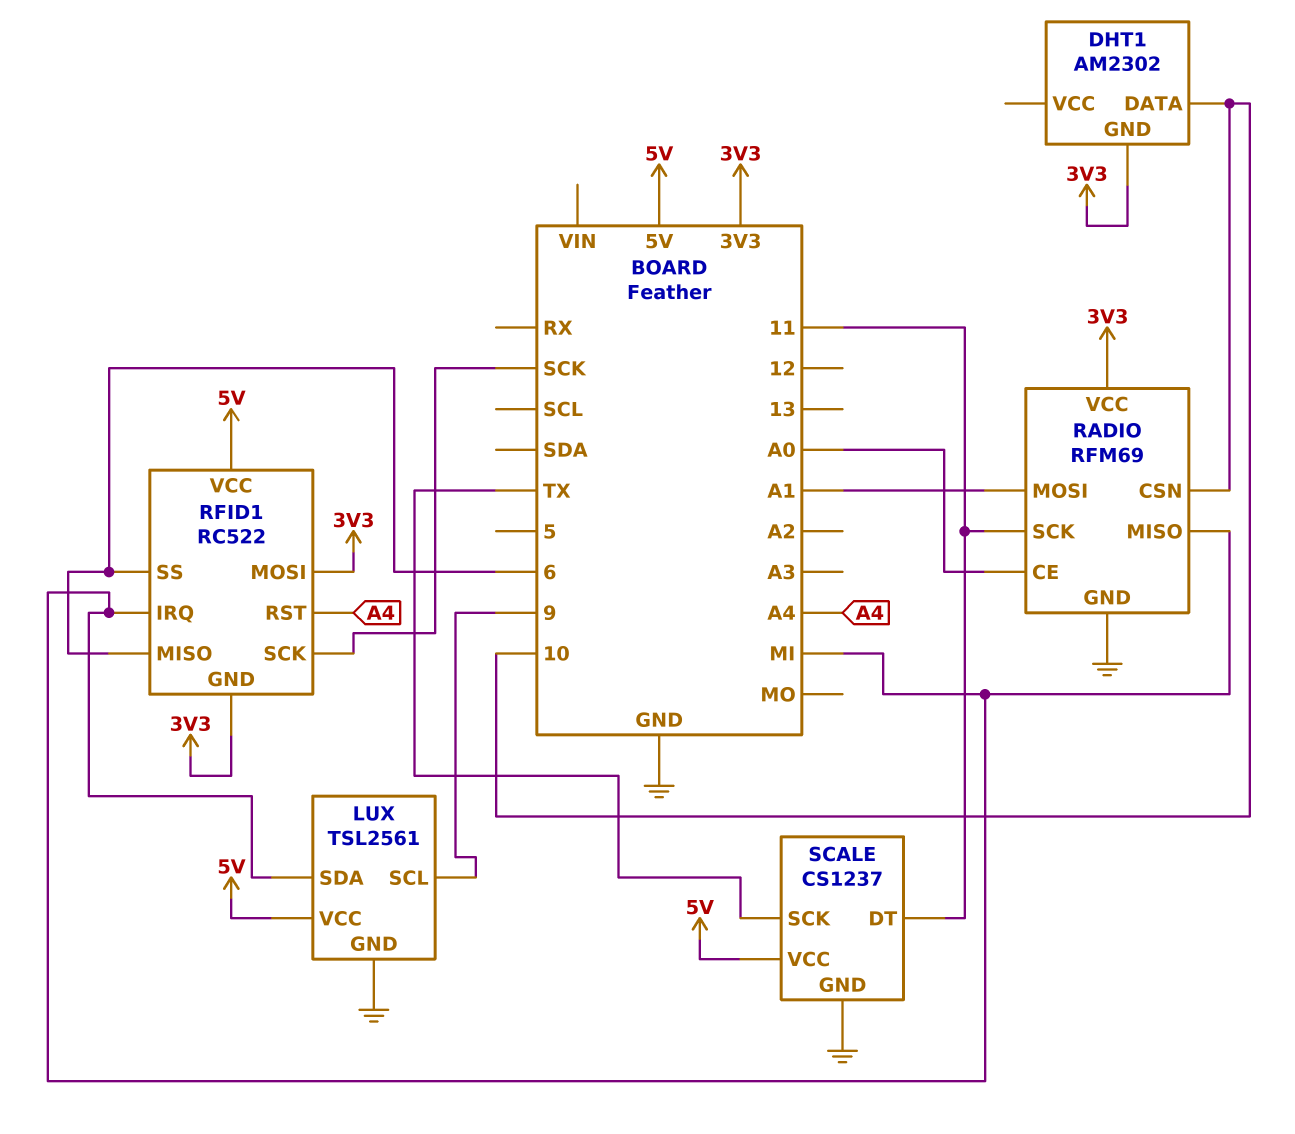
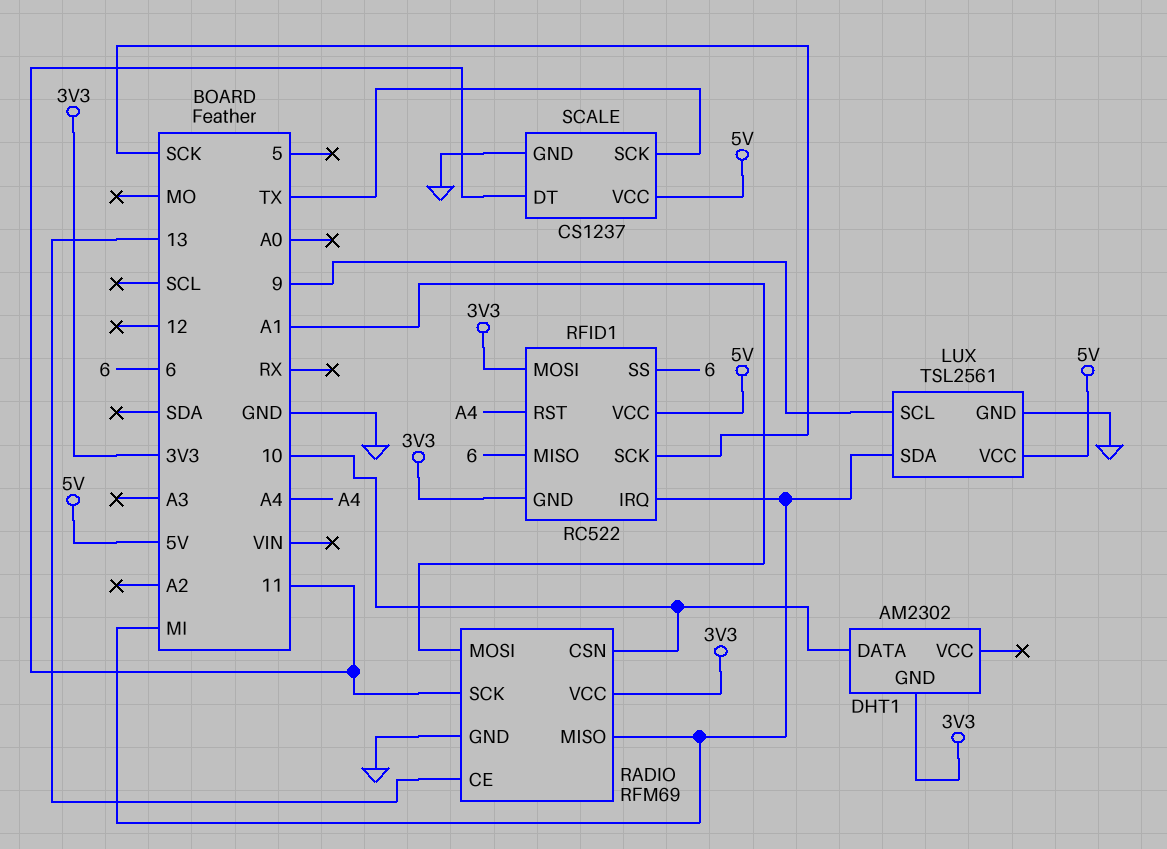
RADIO pin CE: A0 -> 13

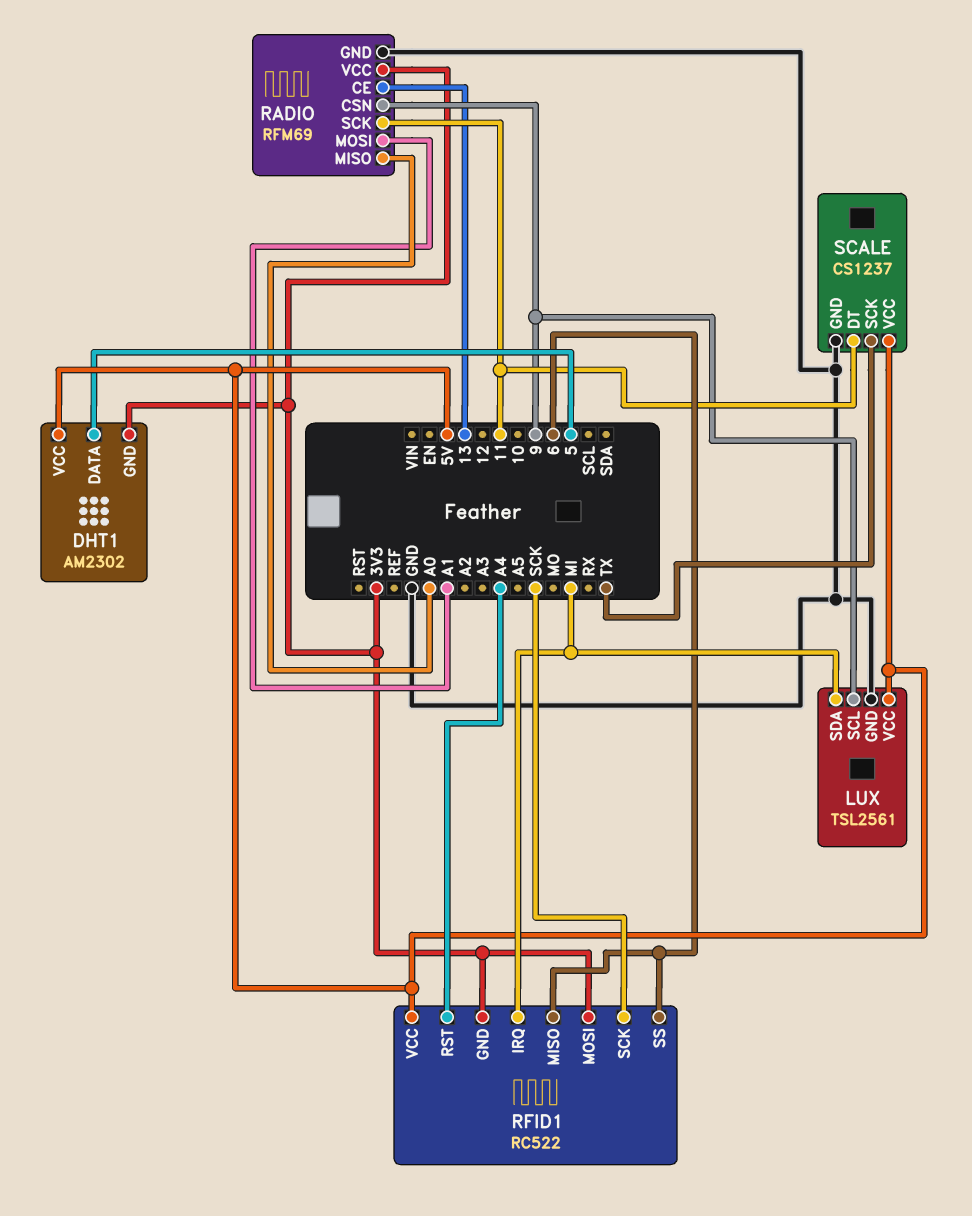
DHT1 pin DATA: 10 -> 5
DHT1 pin VCC: none -> 5V
RADIO pin CSN: 10 -> 9
RADIO pin MISO: MI -> A0

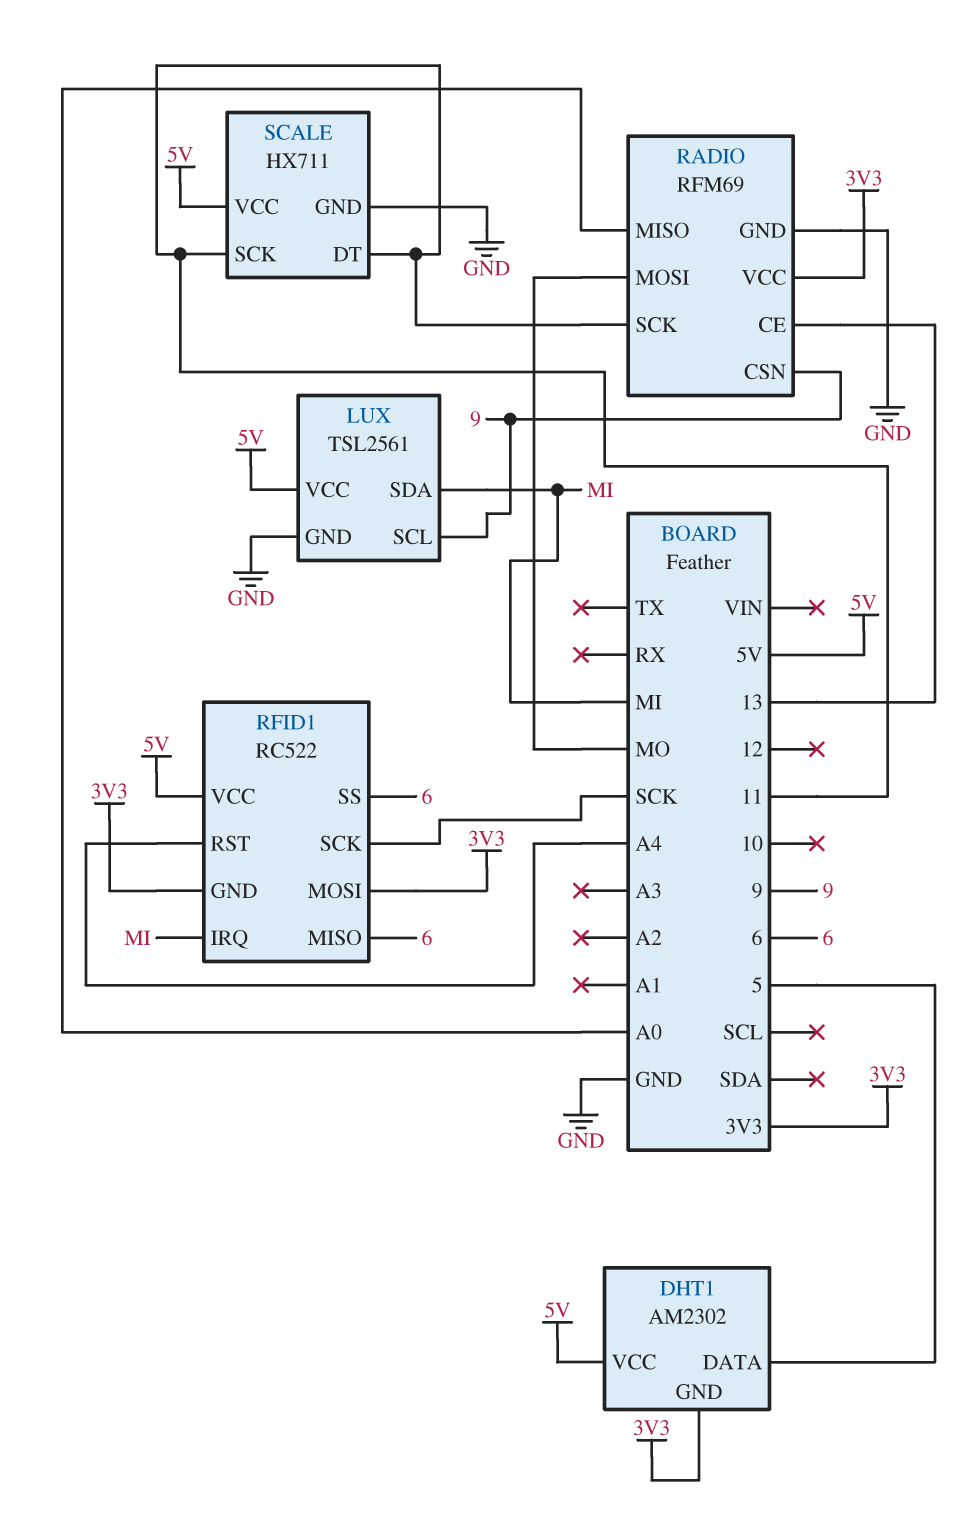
RADIO pin MOSI: A1 -> MO
SCALE: CS1237 -> HX711
SCALE pin SCK: TX -> 11

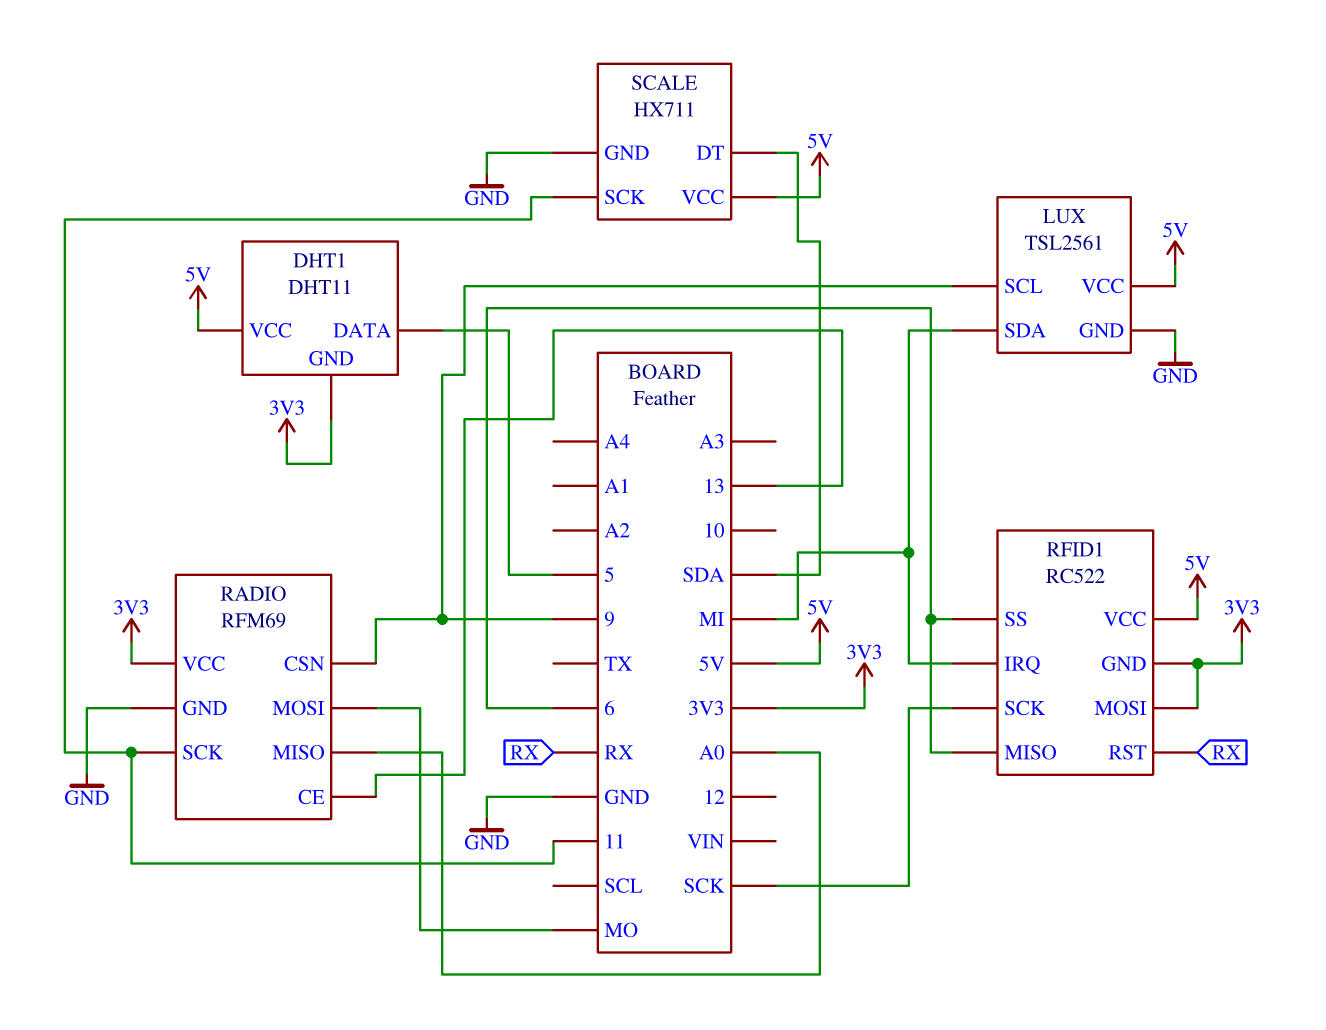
DHT1: AM2302 -> DHT11
RFID1 pin RST: A4 -> RX
SCALE pin DT: 11 -> SDA

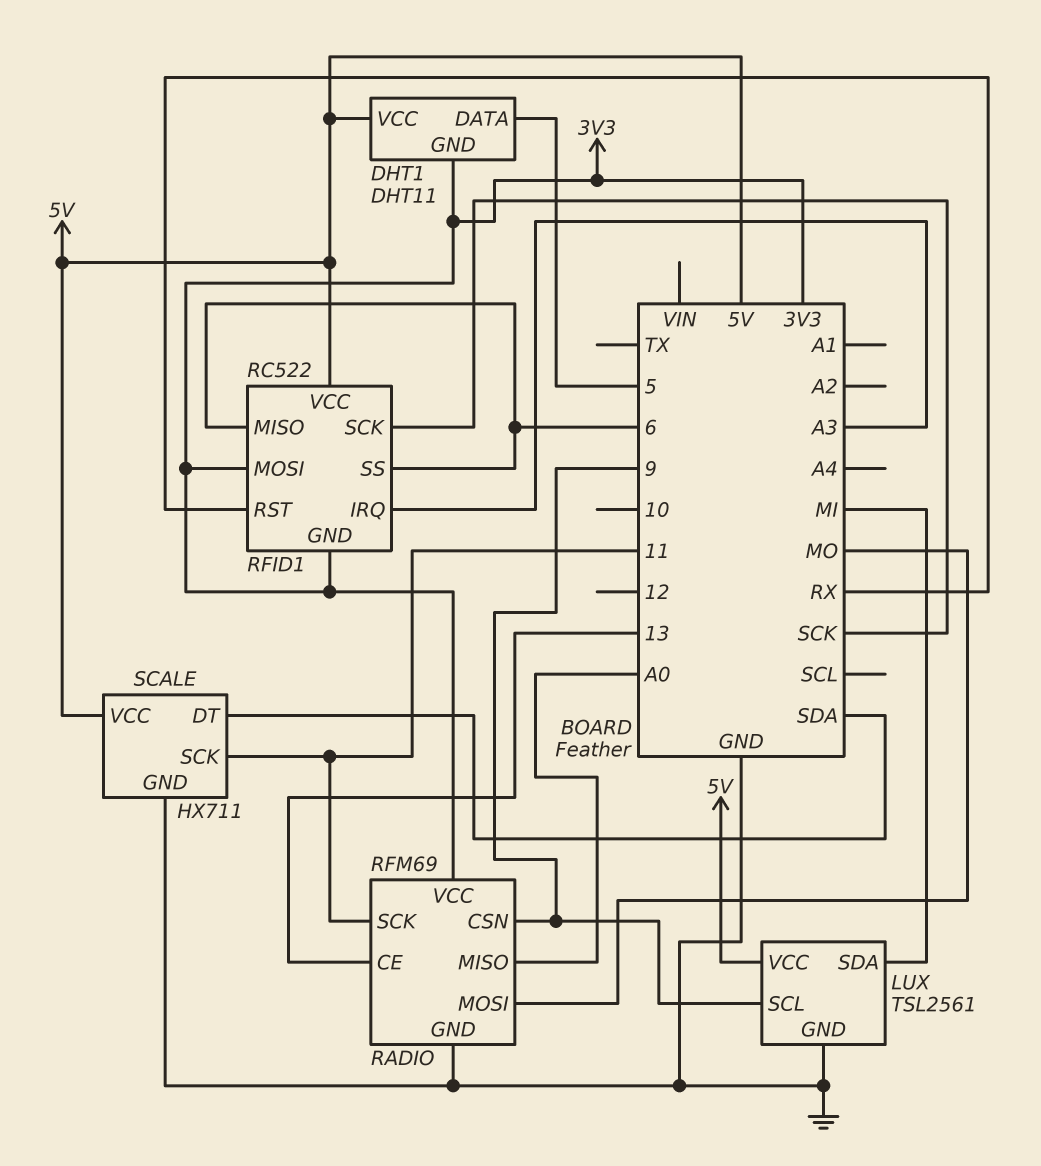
RFID1 pin IRQ: MI -> A3

